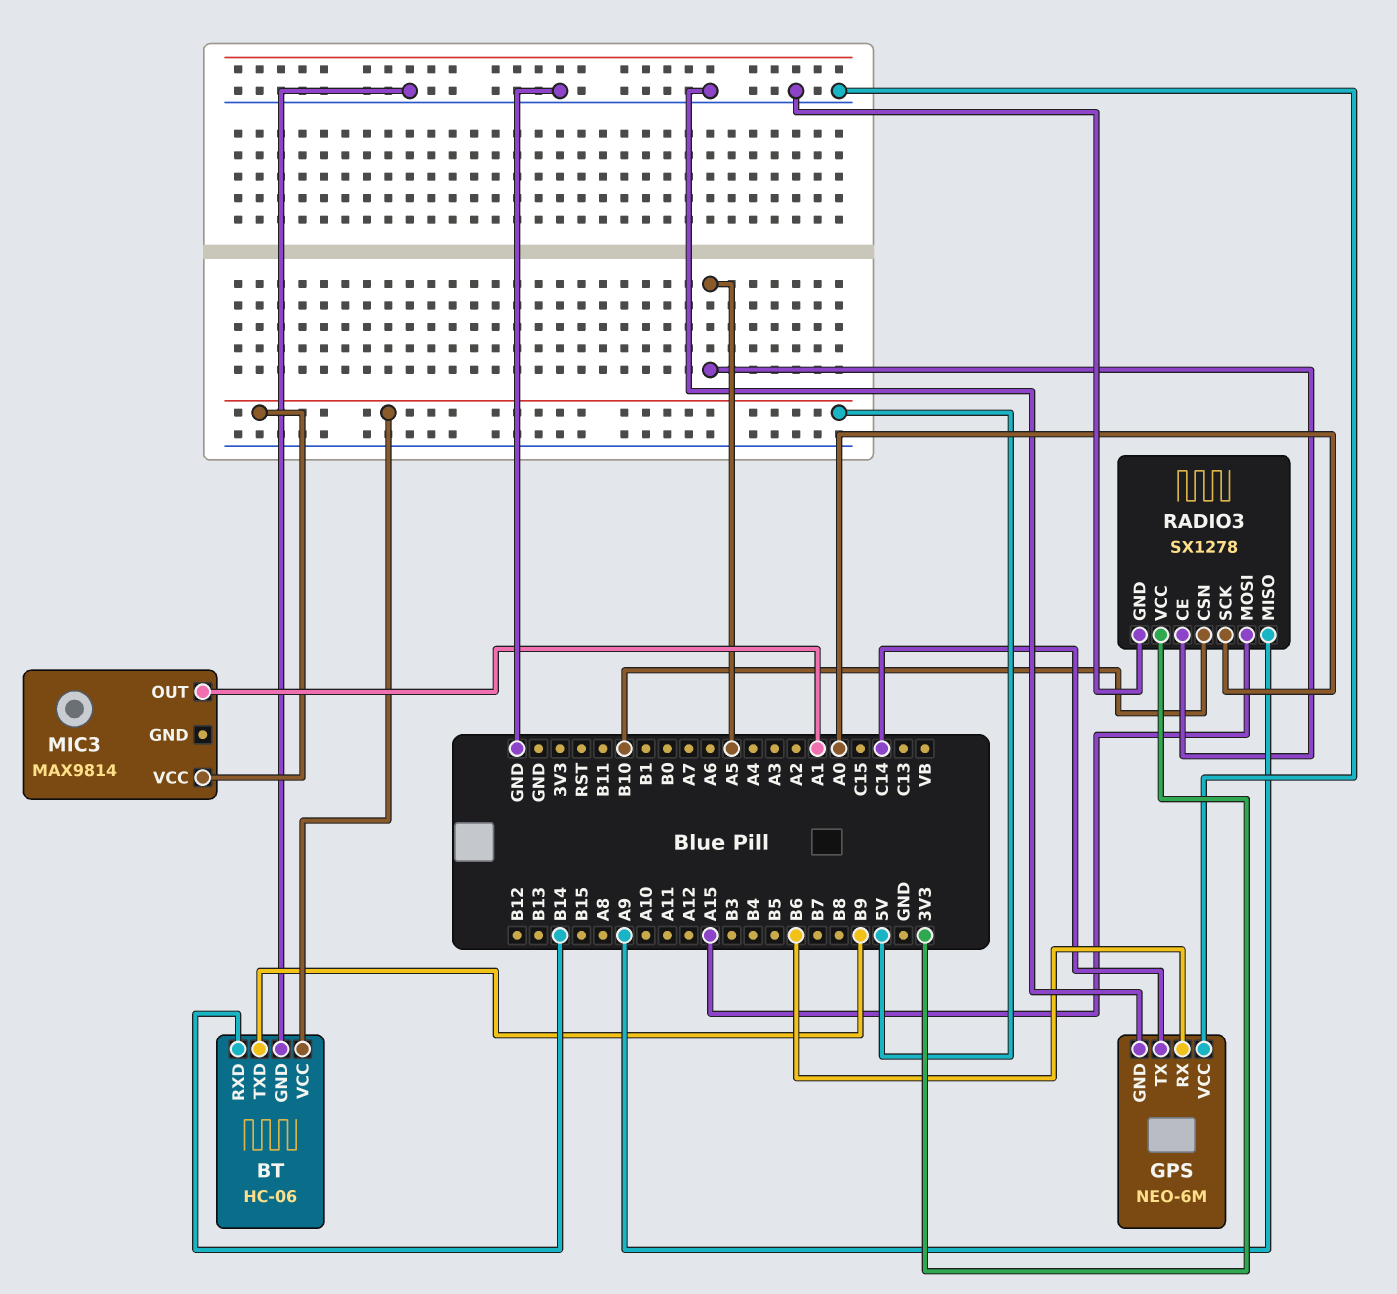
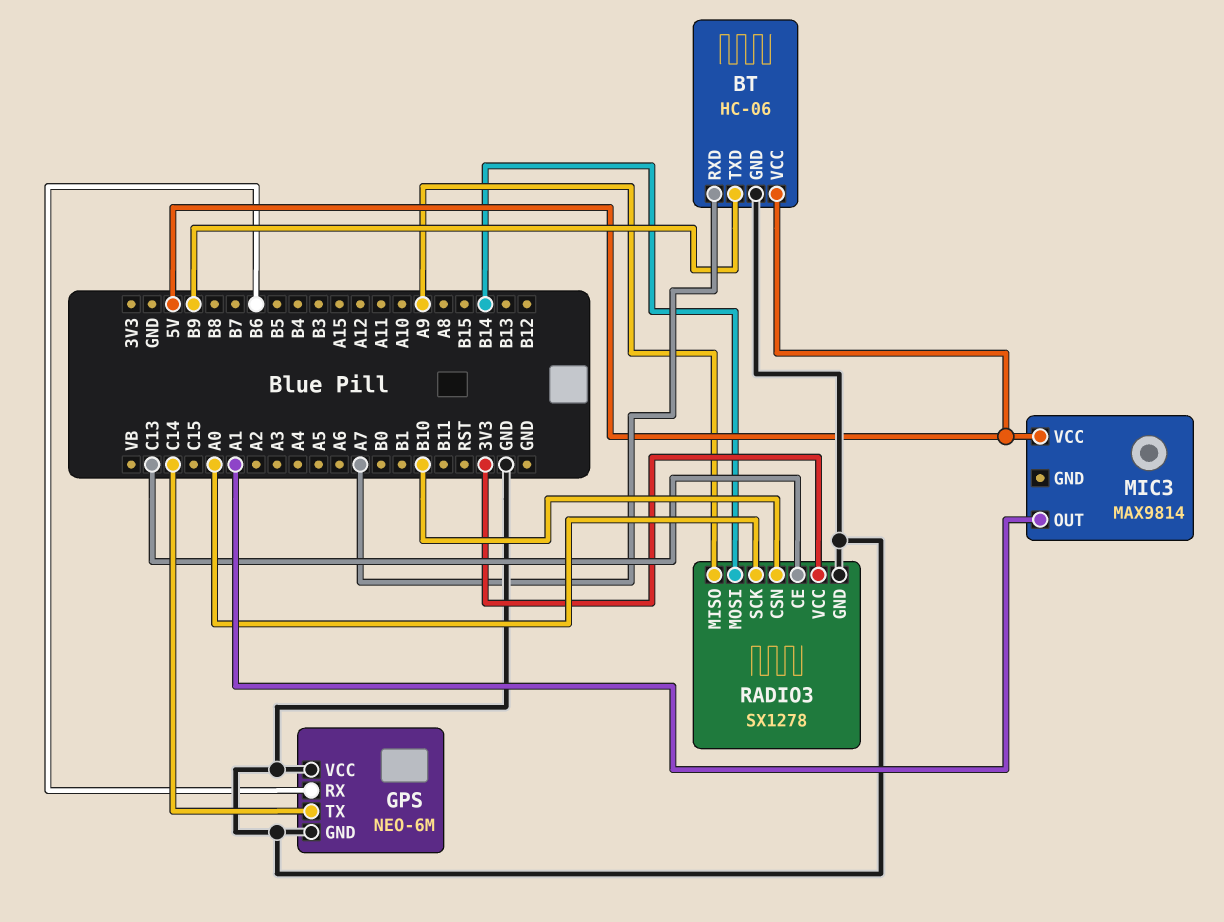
BT pin RXD: B14 -> A7
RADIO3 pin CE: A5 -> C13
RADIO3 pin MOSI: A15 -> B14

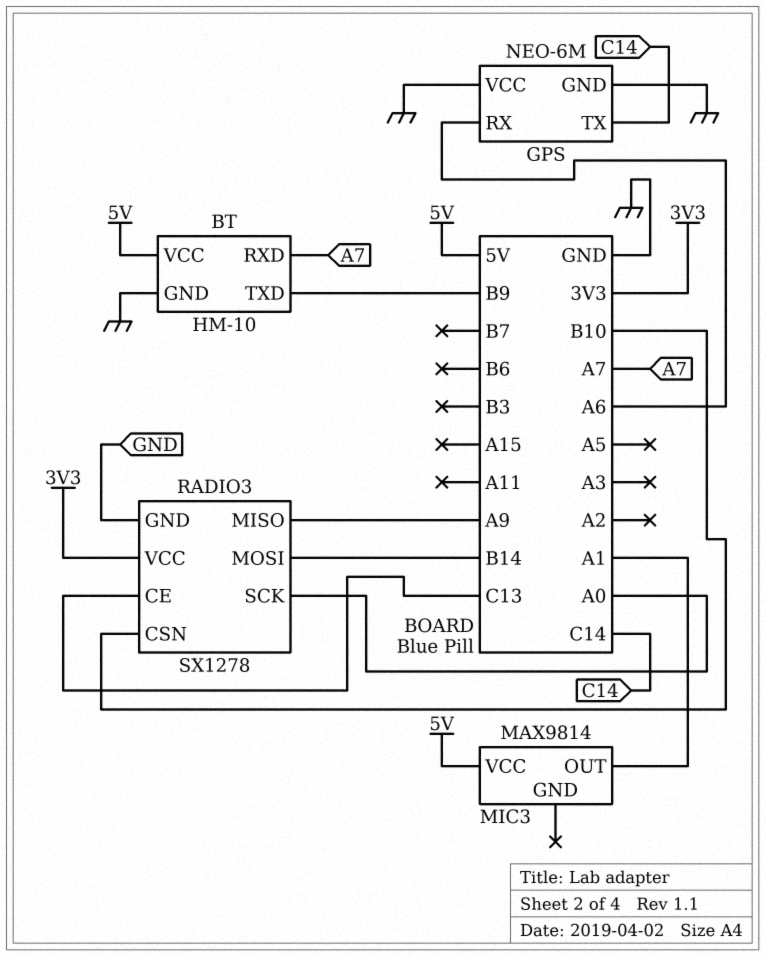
BT: HC-06 -> HM-10
GPS pin RX: B6 -> A6

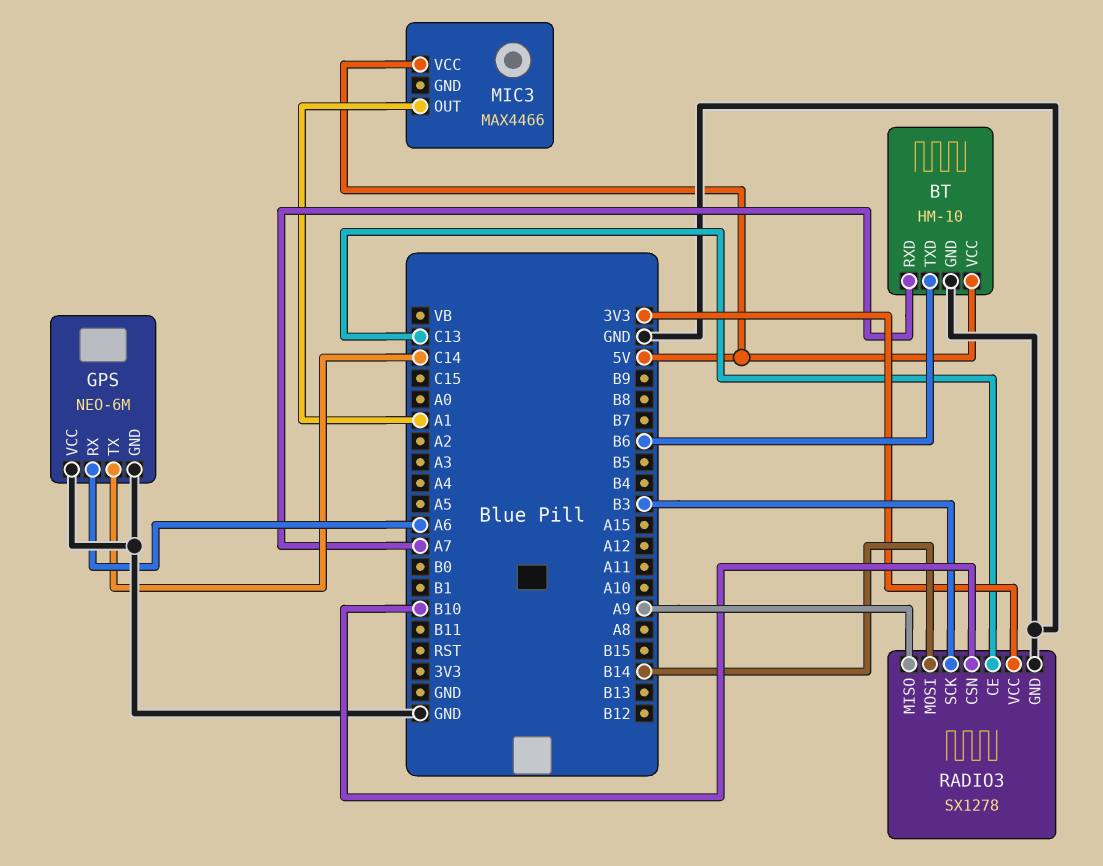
BT pin TXD: B9 -> B6
MIC3: MAX9814 -> MAX4466
RADIO3 pin SCK: A0 -> B3

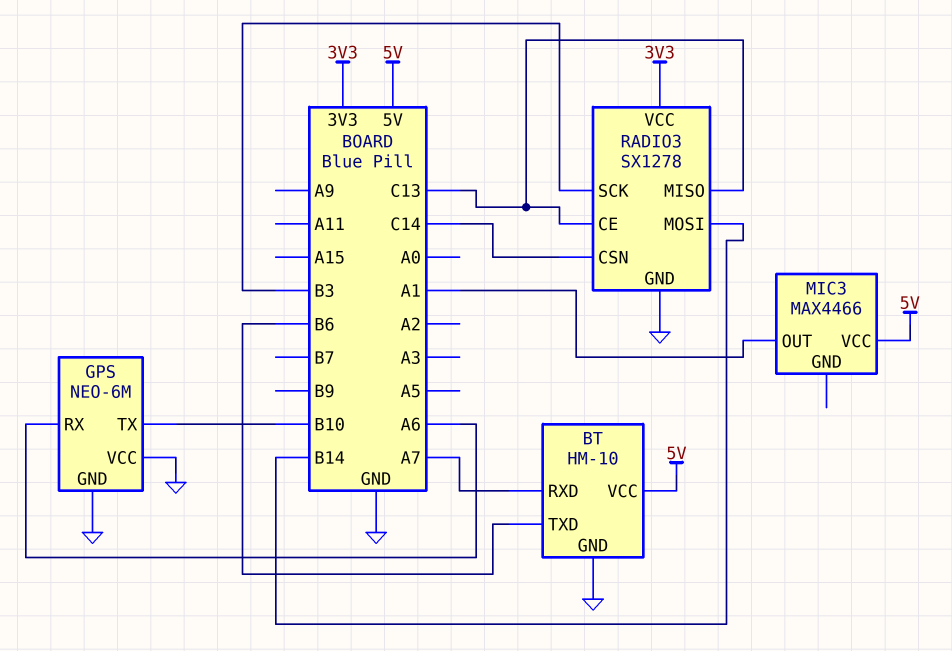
GPS pin TX: C14 -> B10
RADIO3 pin CSN: B10 -> C14
RADIO3 pin MISO: A9 -> C13

